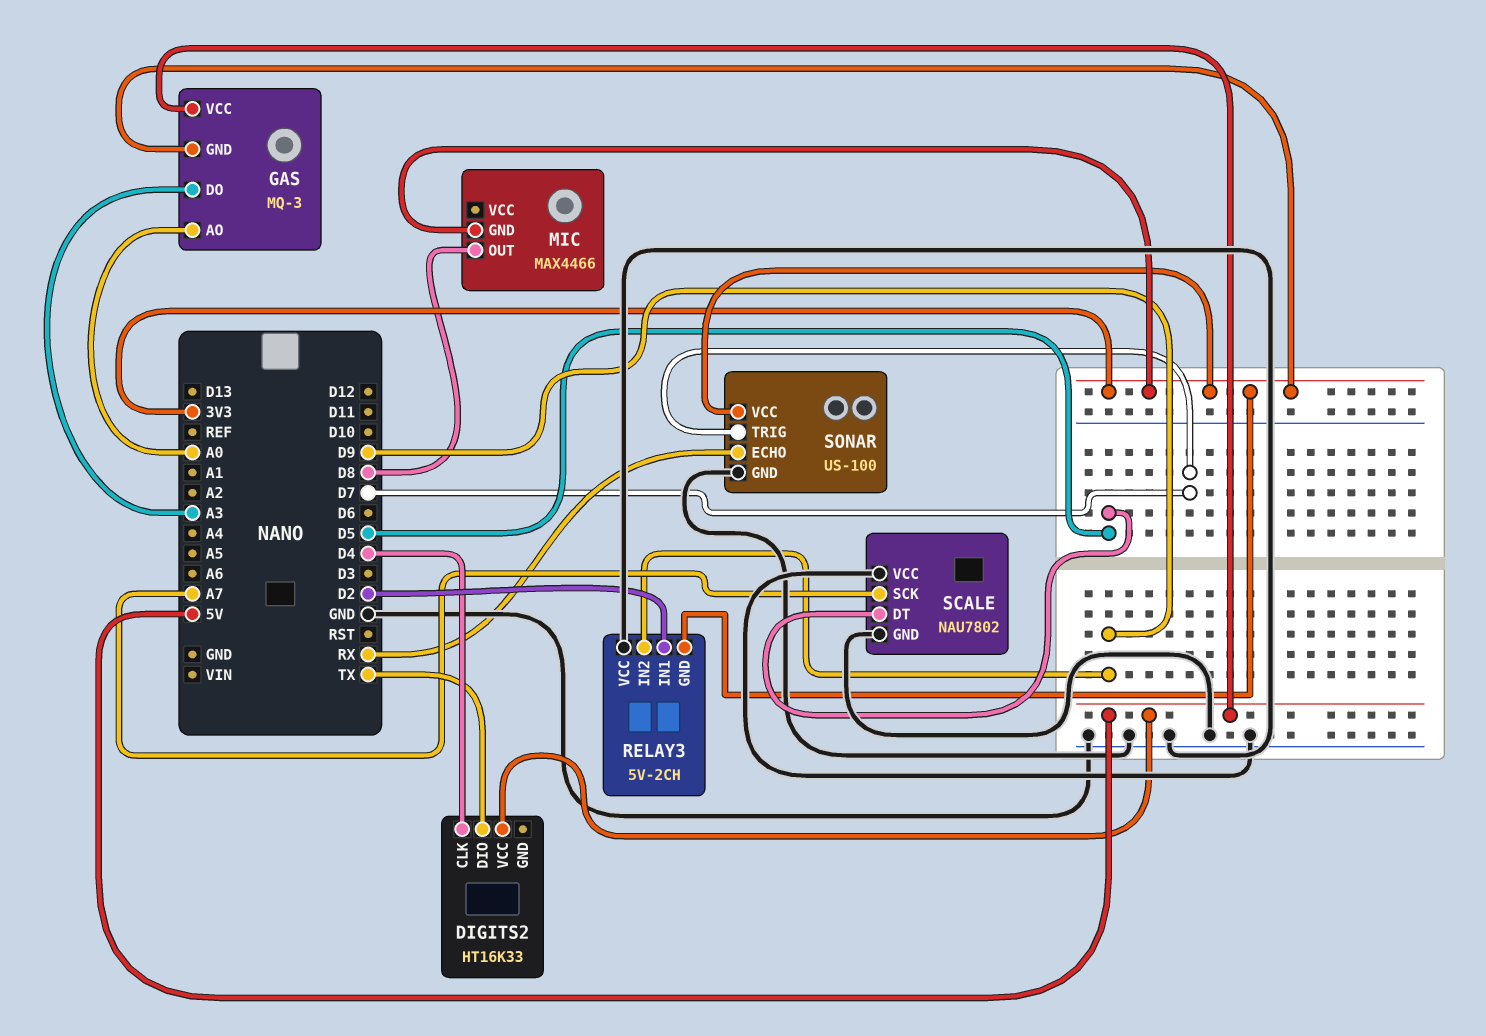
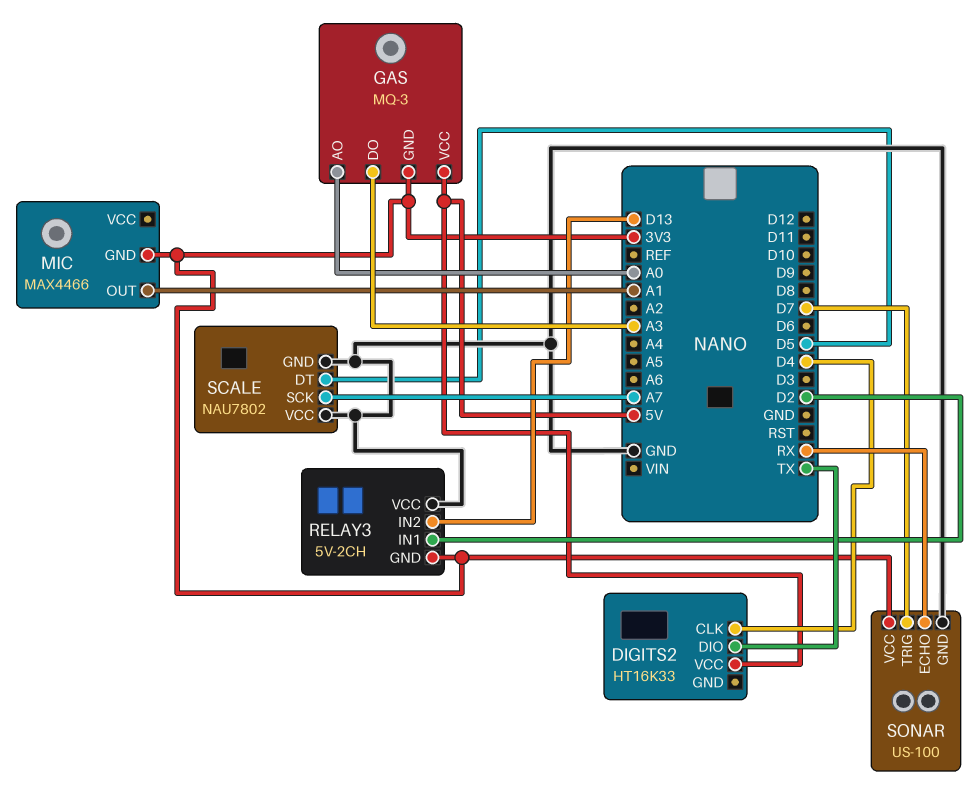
MIC pin OUT: D8 -> A1
RELAY3 pin IN2: D9 -> D13

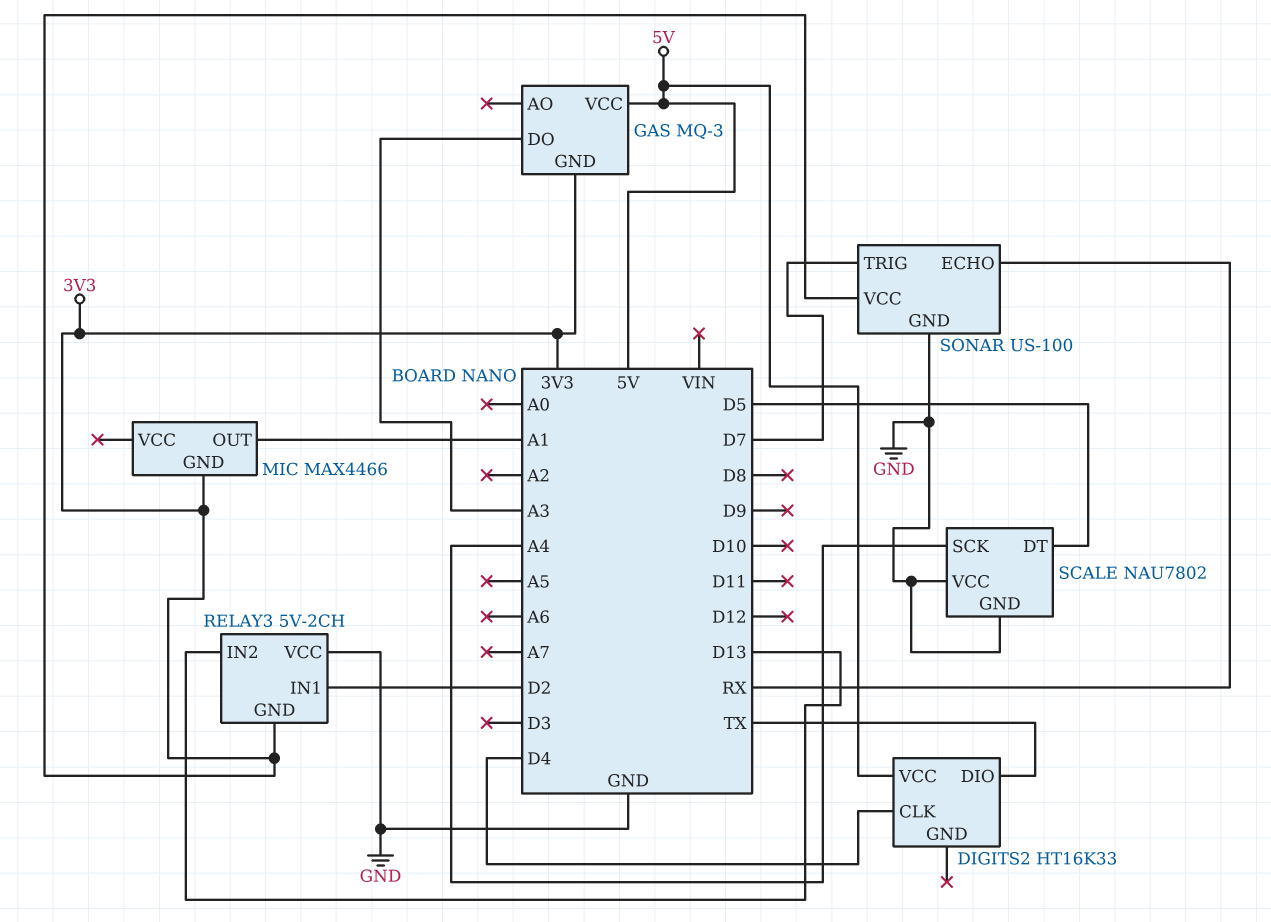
GAS pin AO: A0 -> none
SCALE pin SCK: A7 -> A4

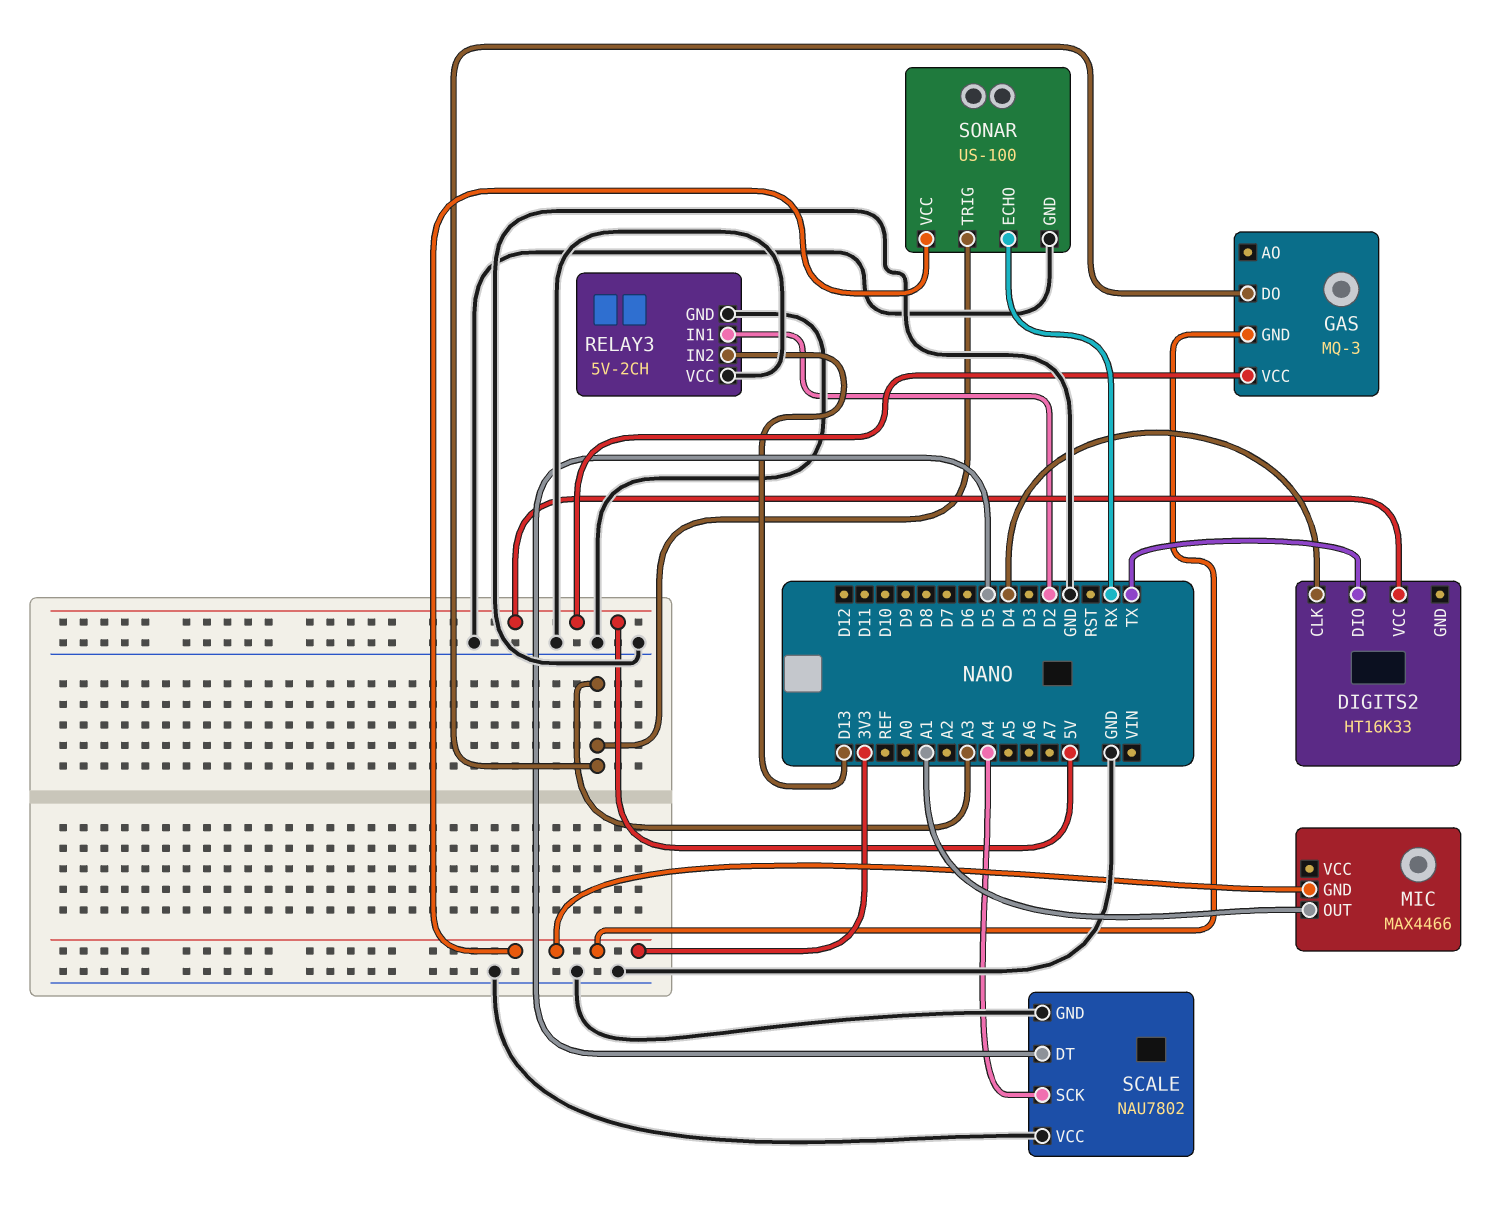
RELAY3 pin GND: 3V3 -> GND
SONAR pin TRIG: D7 -> A3

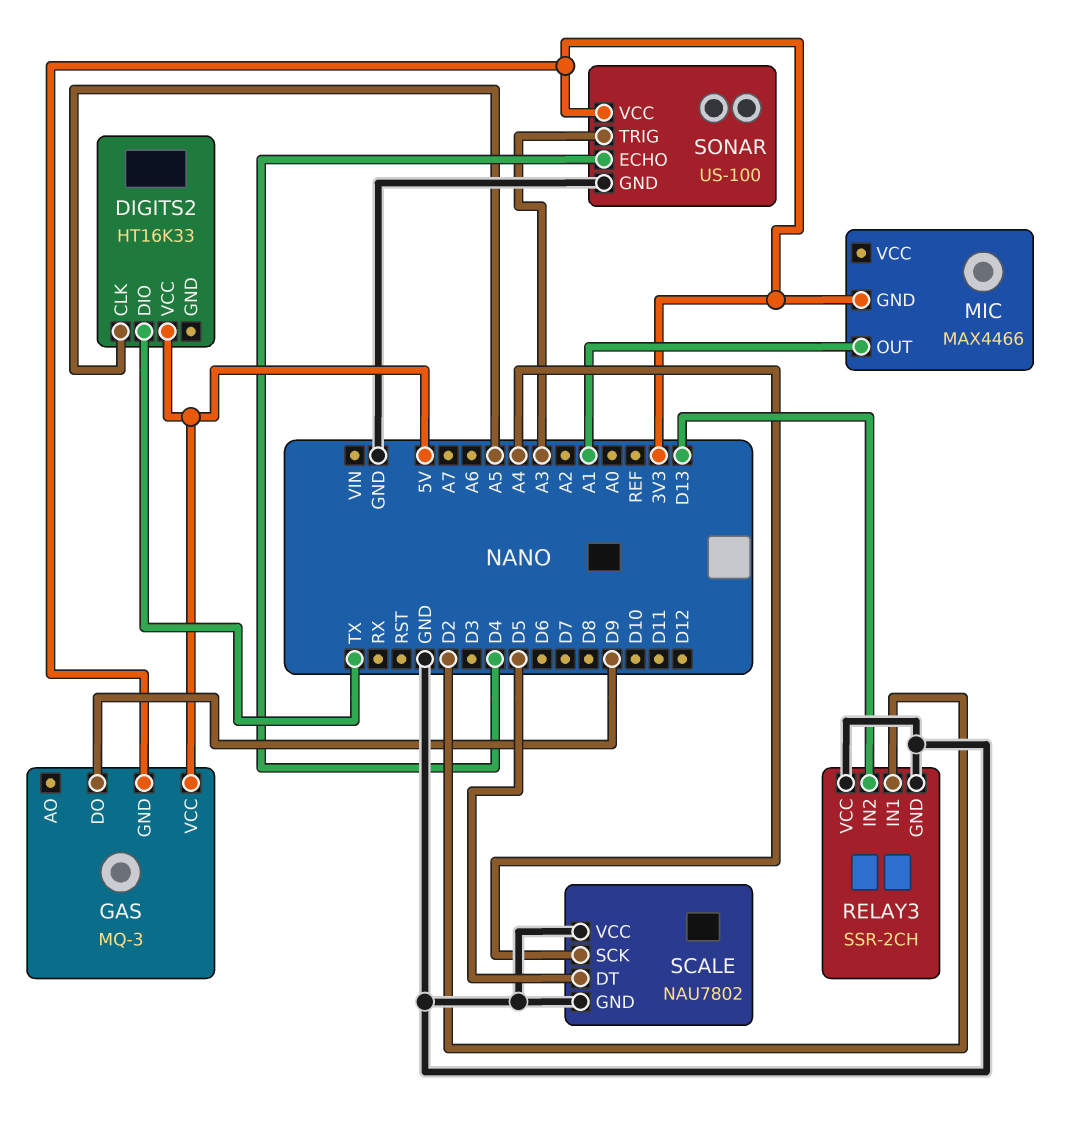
DIGITS2 pin CLK: D4 -> A5
GAS pin DO: A3 -> D9
RELAY3: 5V-2CH -> SSR-2CH
SONAR pin ECHO: RX -> D4

